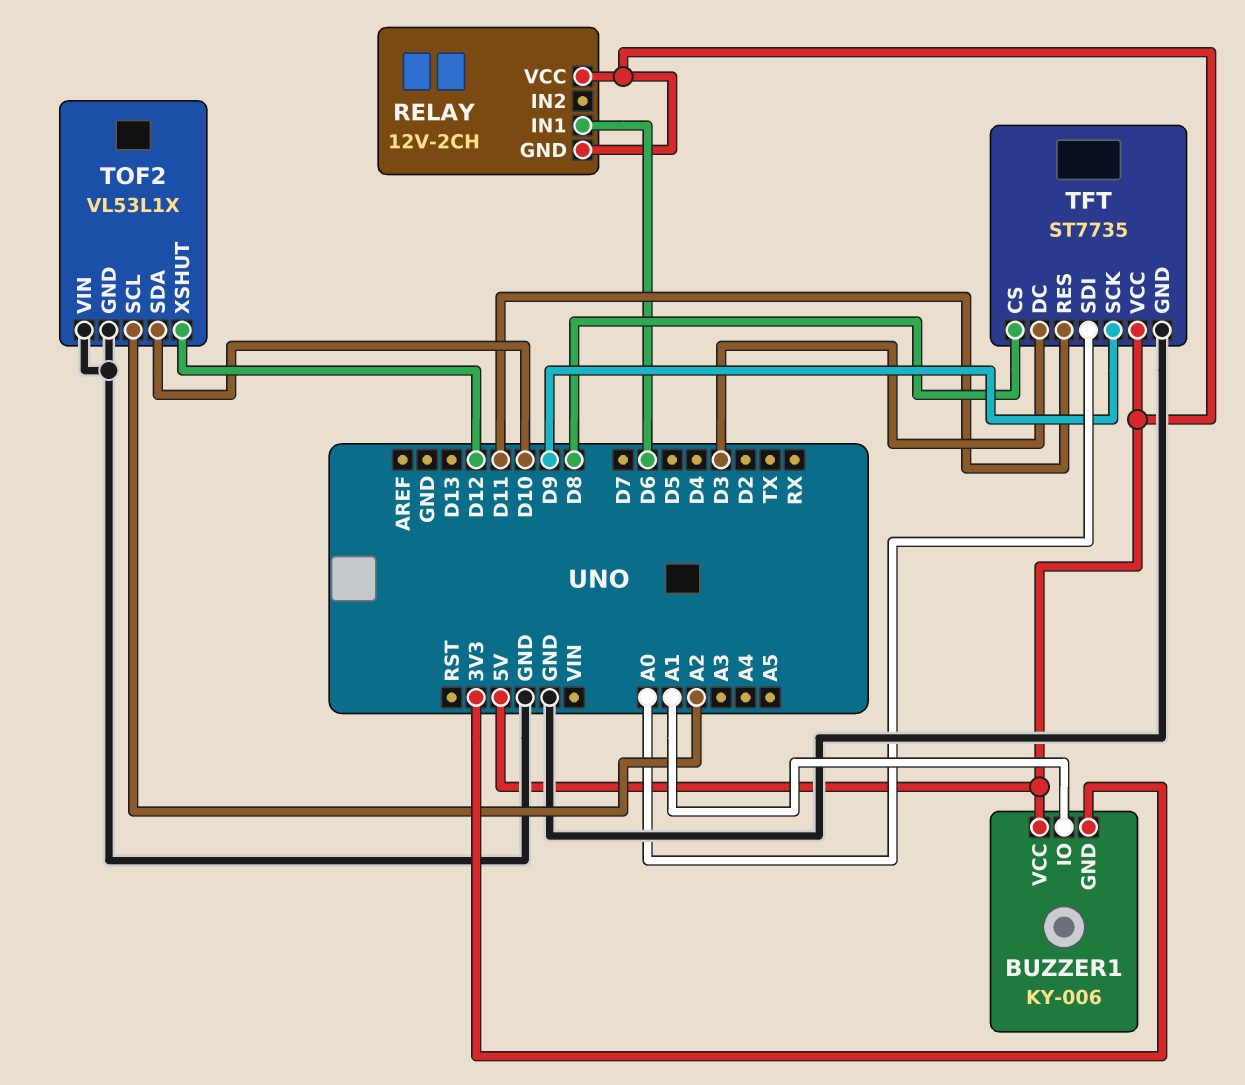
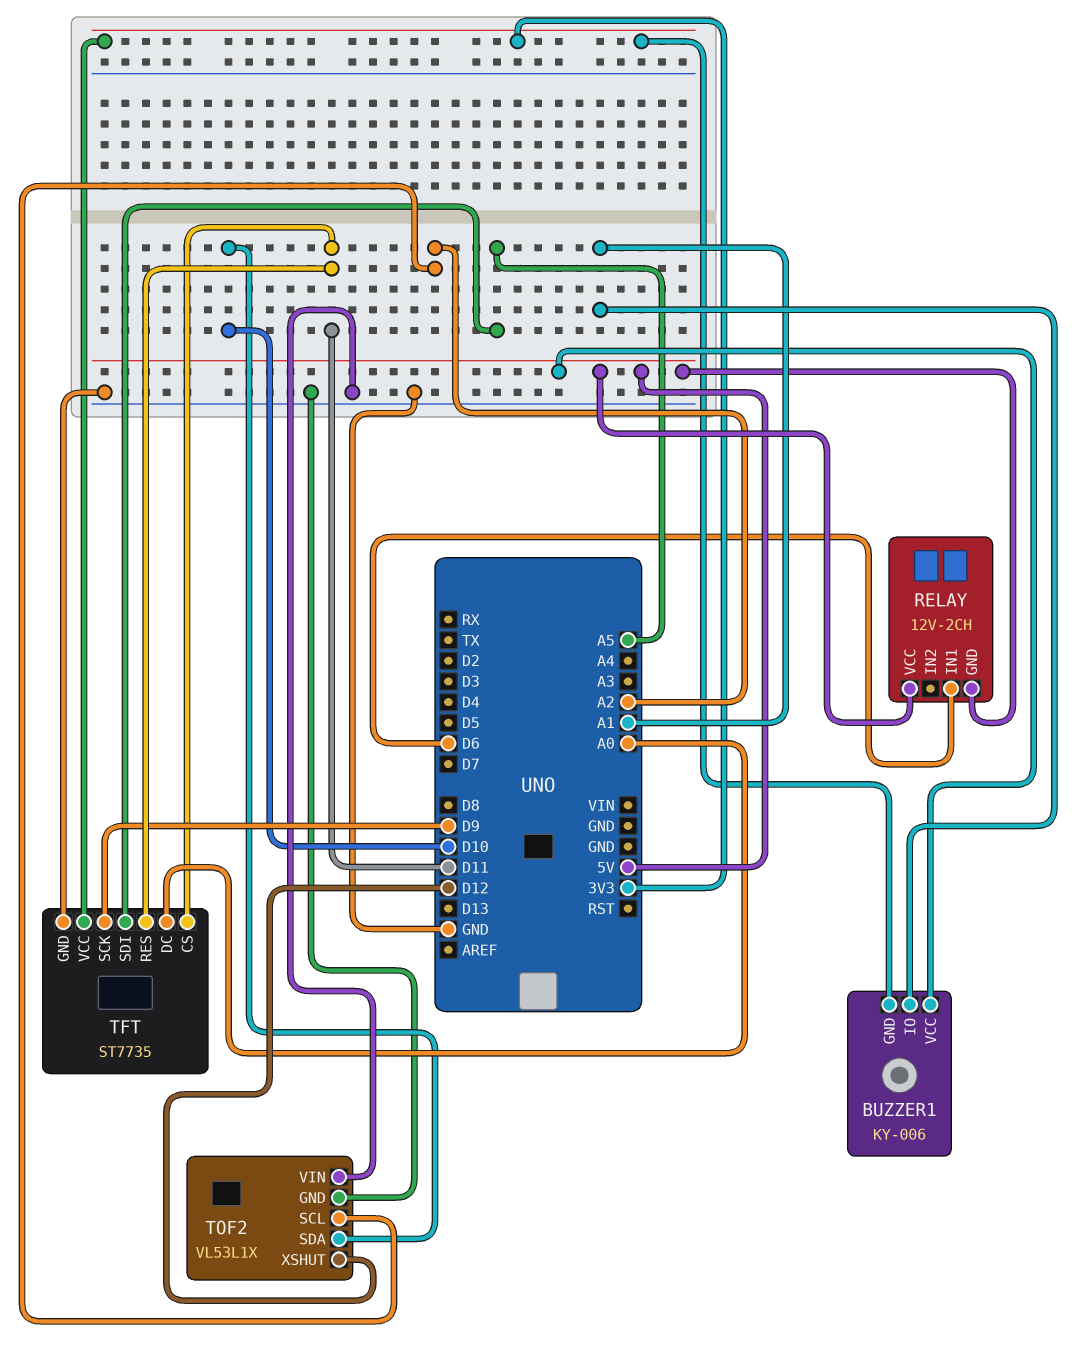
TFT pin CS: D8 -> D11
TFT pin DC: D3 -> A0
TFT pin SDI: A0 -> A5
TFT pin VCC: 5V -> 3V3

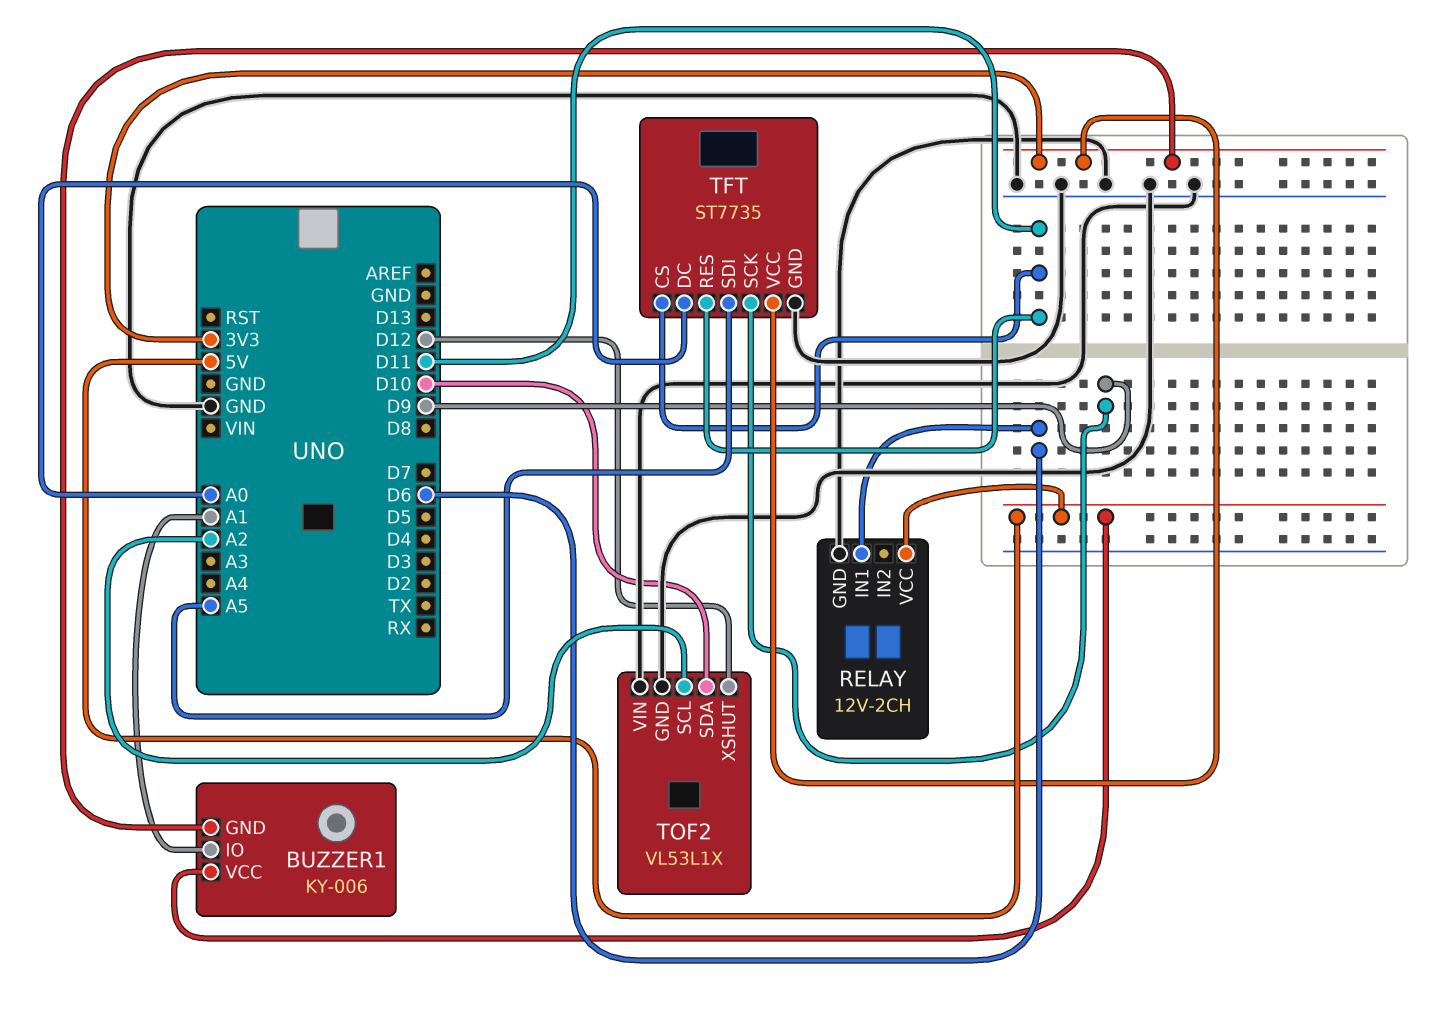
RELAY pin GND: 5V -> GND

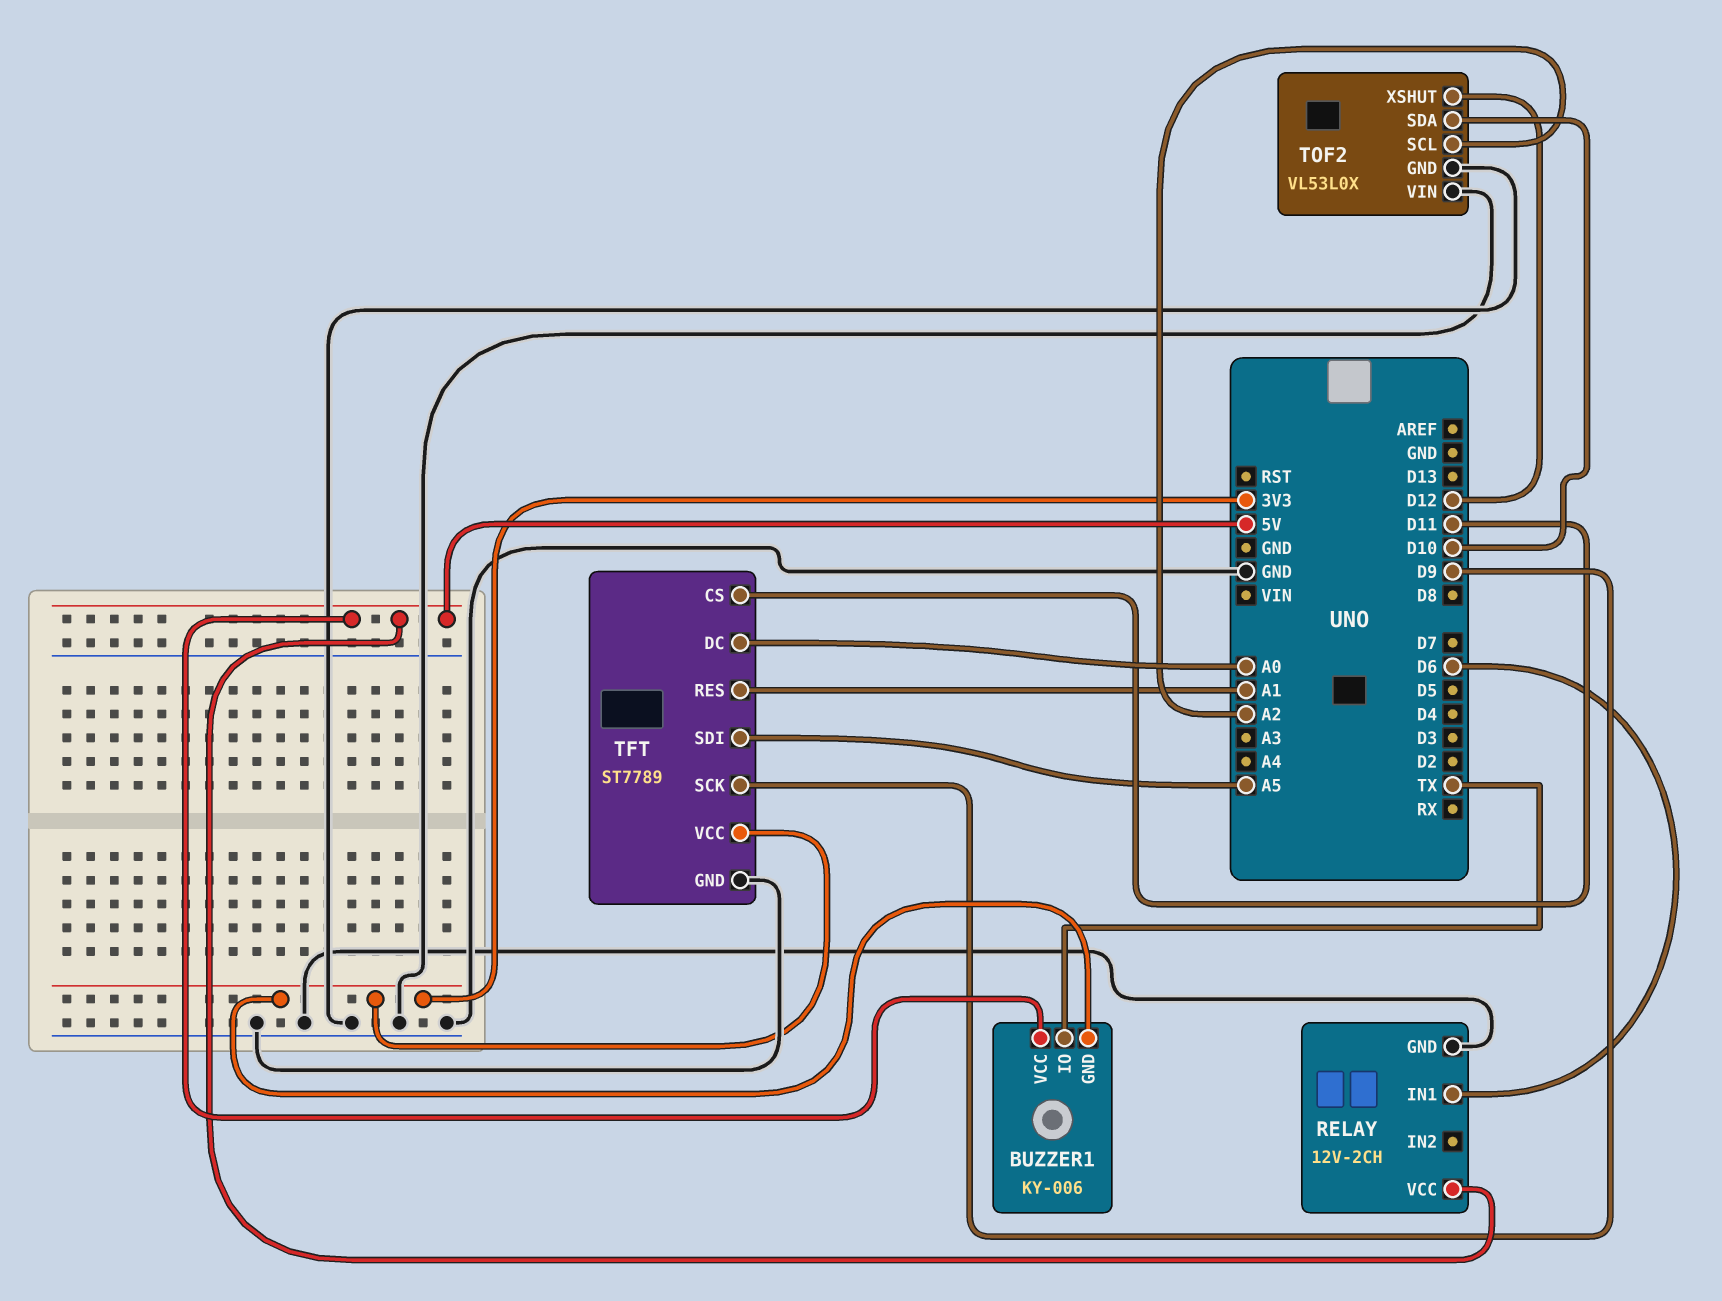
BUZZER1 pin IO: A1 -> TX
TFT: ST7735 -> ST7789
TFT pin RES: D11 -> A1
TOF2: VL53L1X -> VL53L0X

